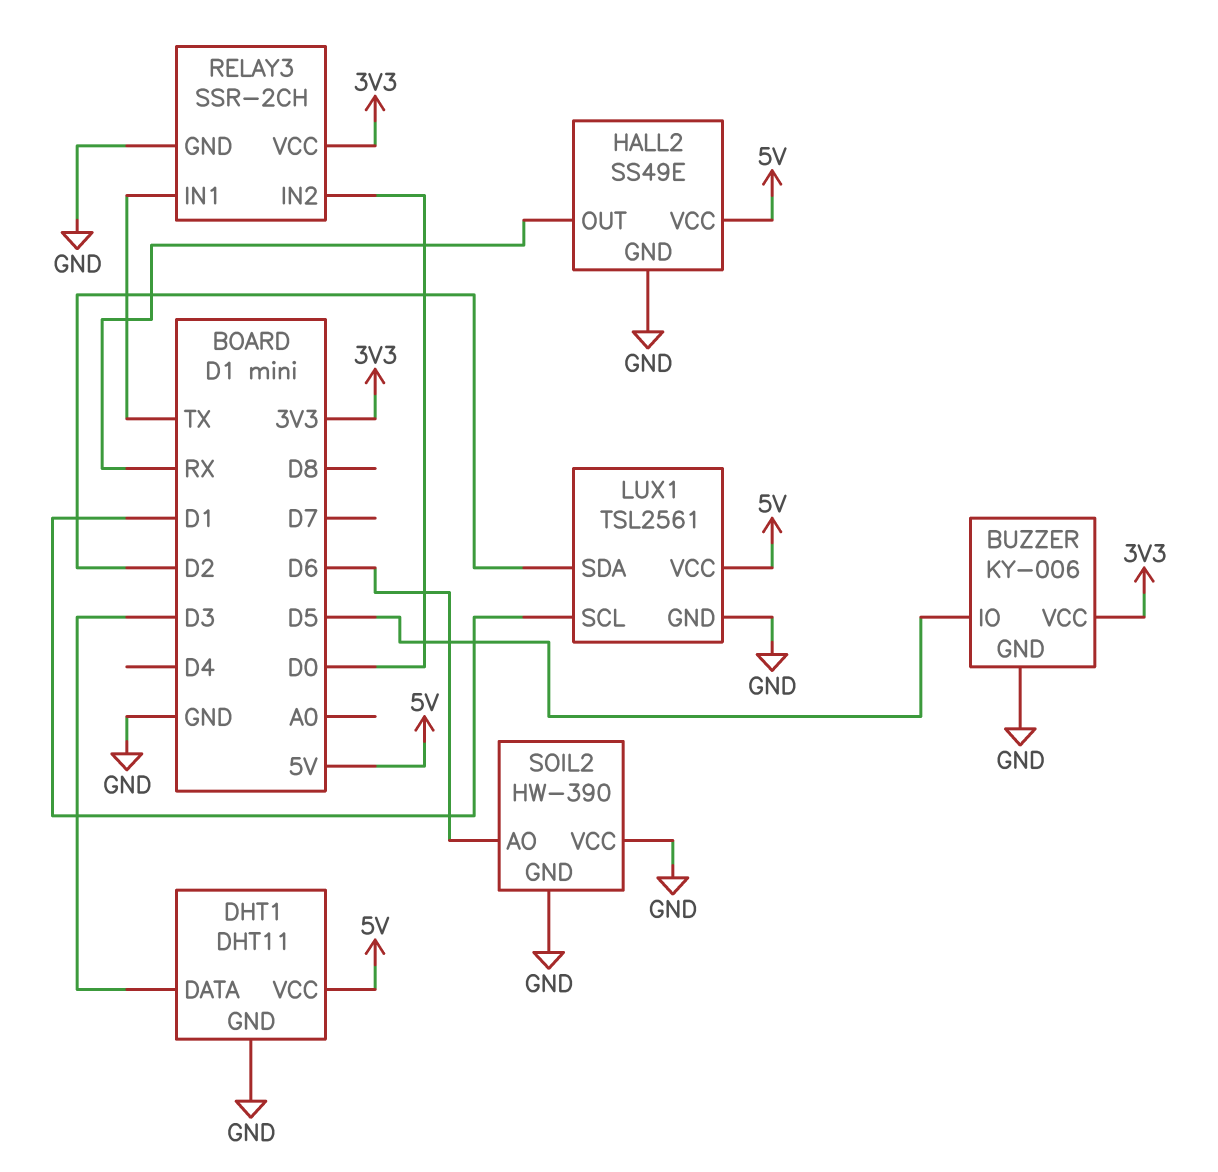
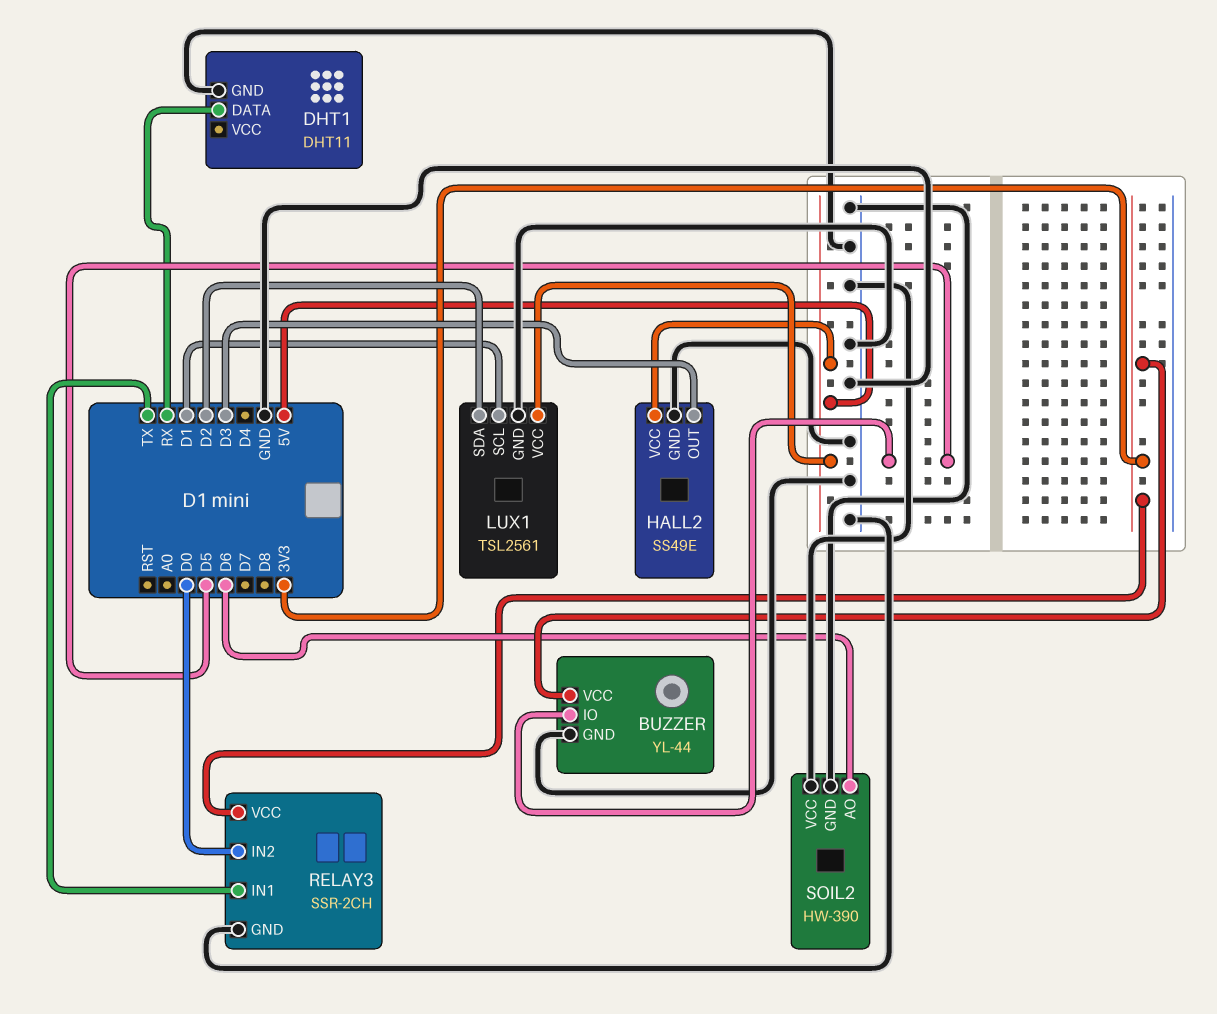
BUZZER: KY-006 -> YL-44
DHT1 pin DATA: D3 -> RX
DHT1 pin VCC: 5V -> none
HALL2 pin OUT: RX -> D3

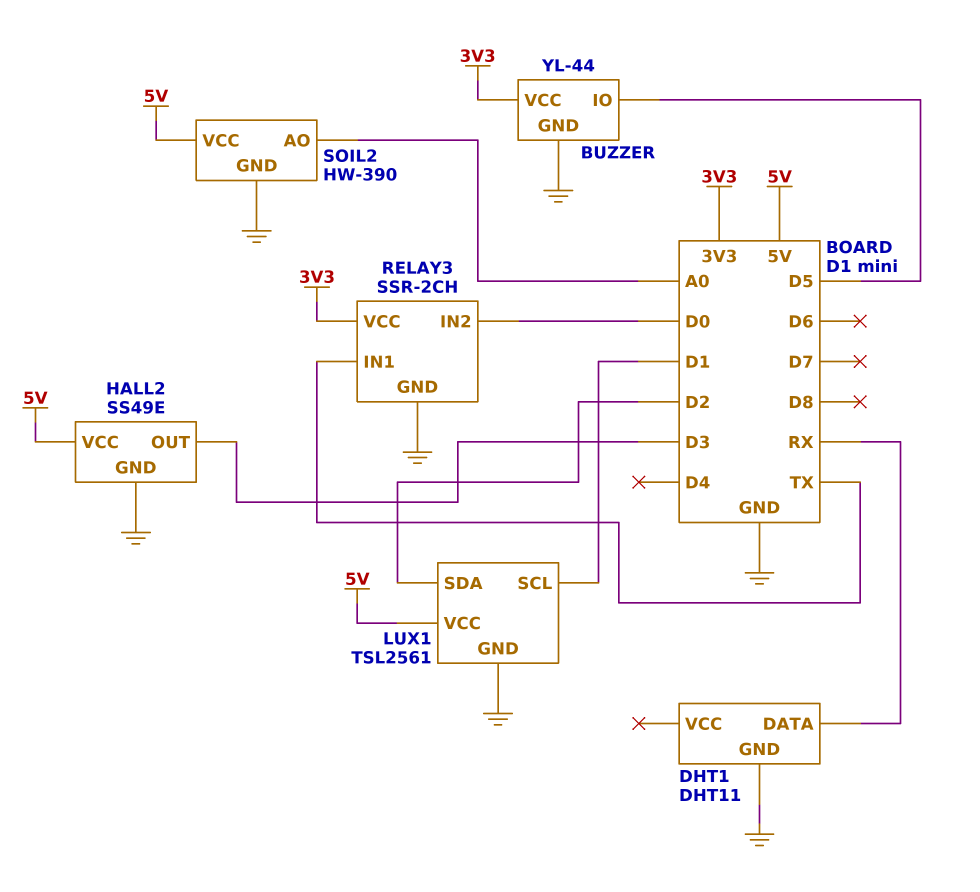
SOIL2 pin AO: D6 -> A0
SOIL2 pin VCC: GND -> 5V

